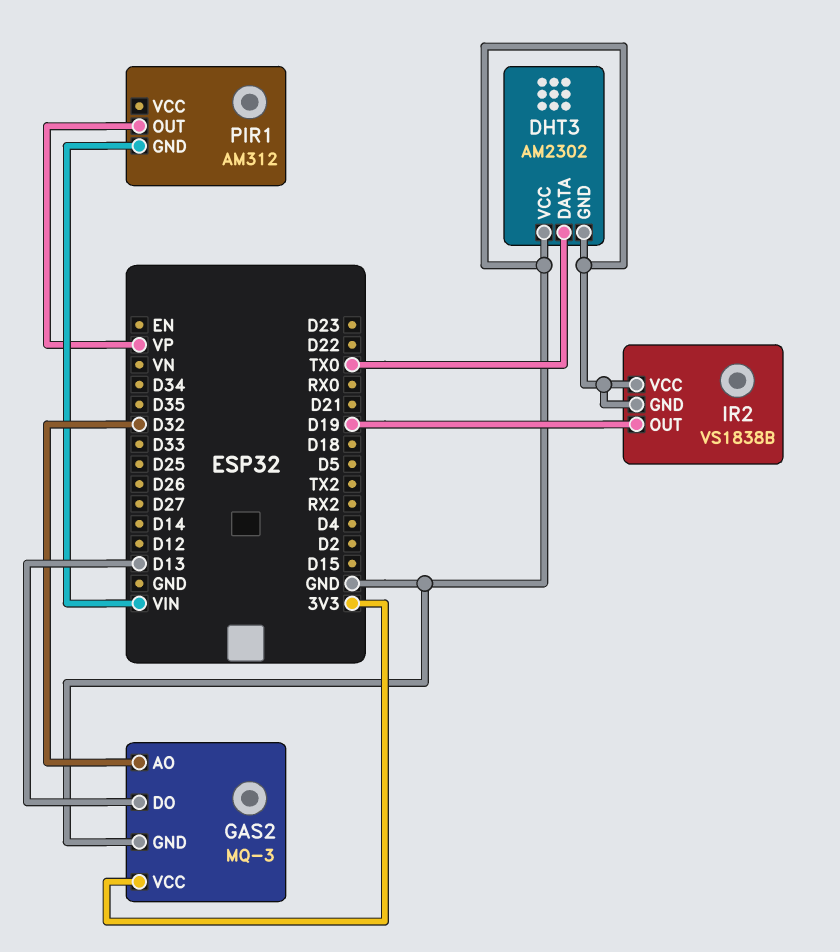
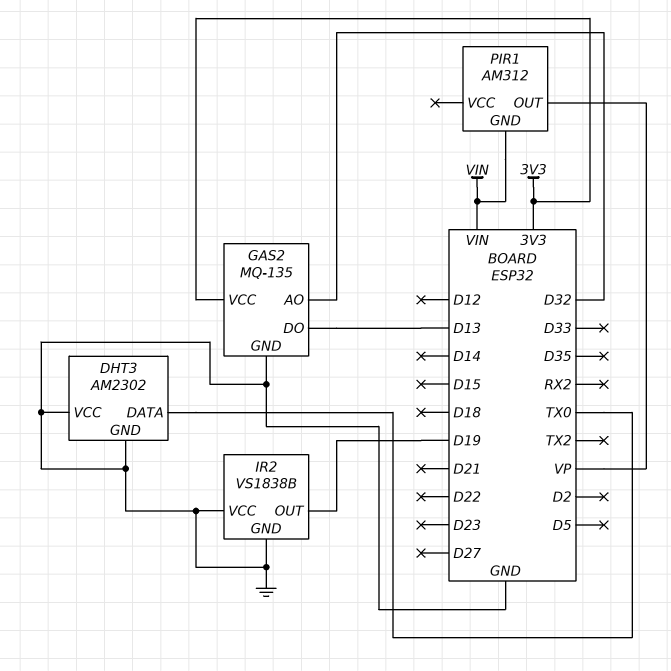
GAS2: MQ-3 -> MQ-135

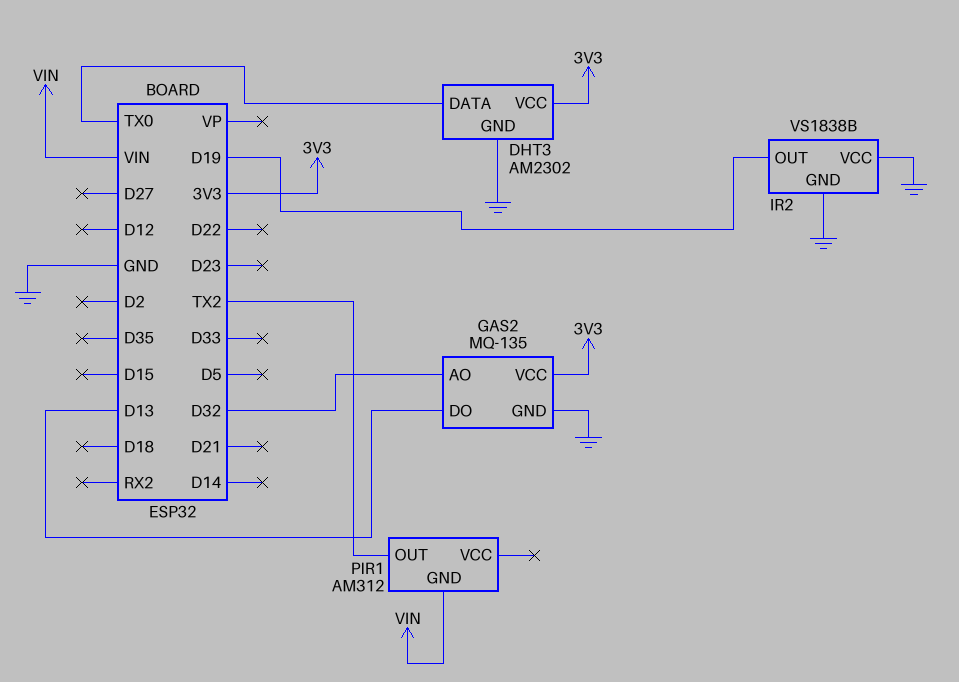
DHT3 pin VCC: GND -> 3V3
PIR1 pin OUT: VP -> TX2

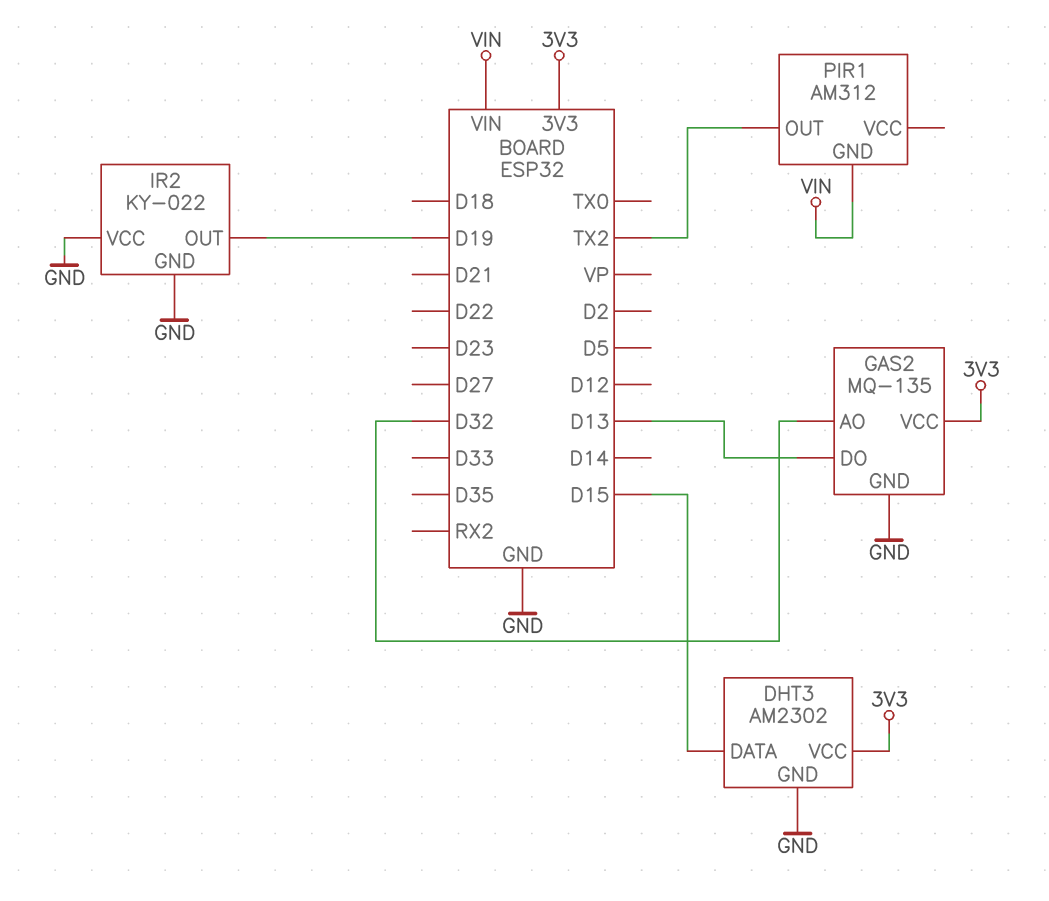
DHT3 pin DATA: TX0 -> D15
IR2: VS1838B -> KY-022

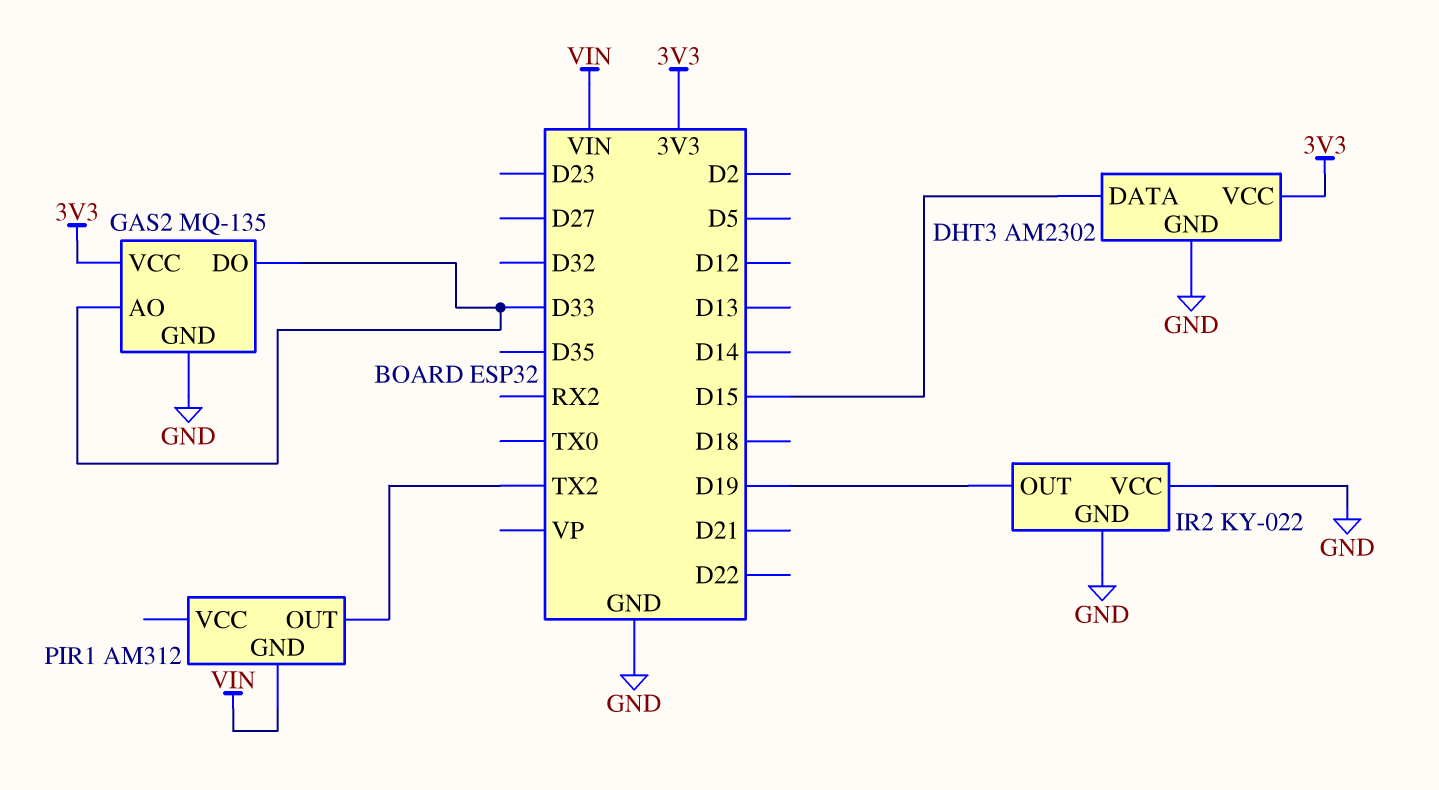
GAS2 pin AO: D32 -> D33
GAS2 pin DO: D13 -> D33

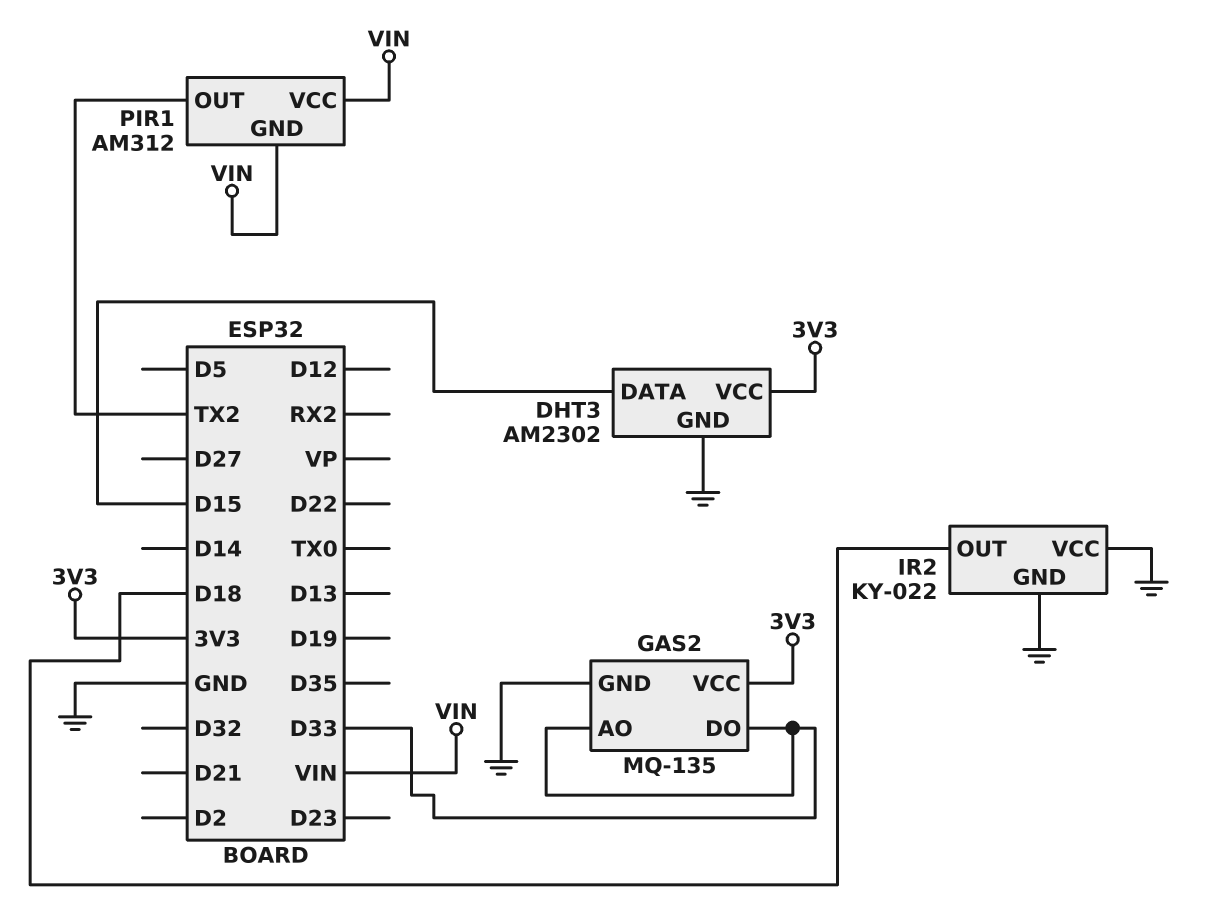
IR2 pin OUT: D19 -> D18
PIR1 pin VCC: none -> VIN

